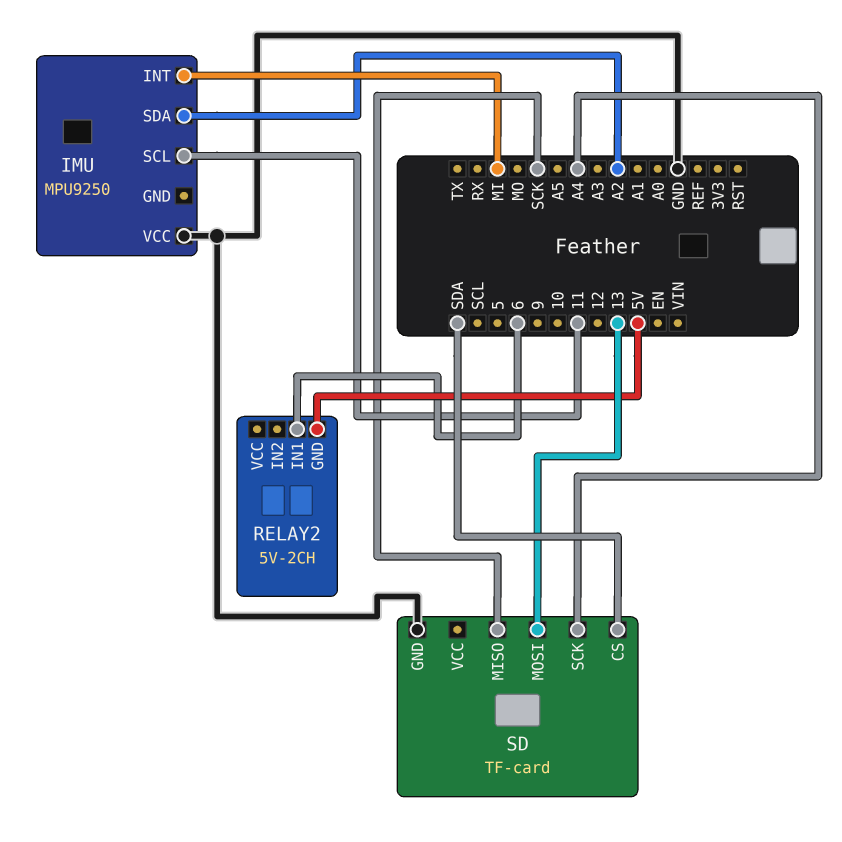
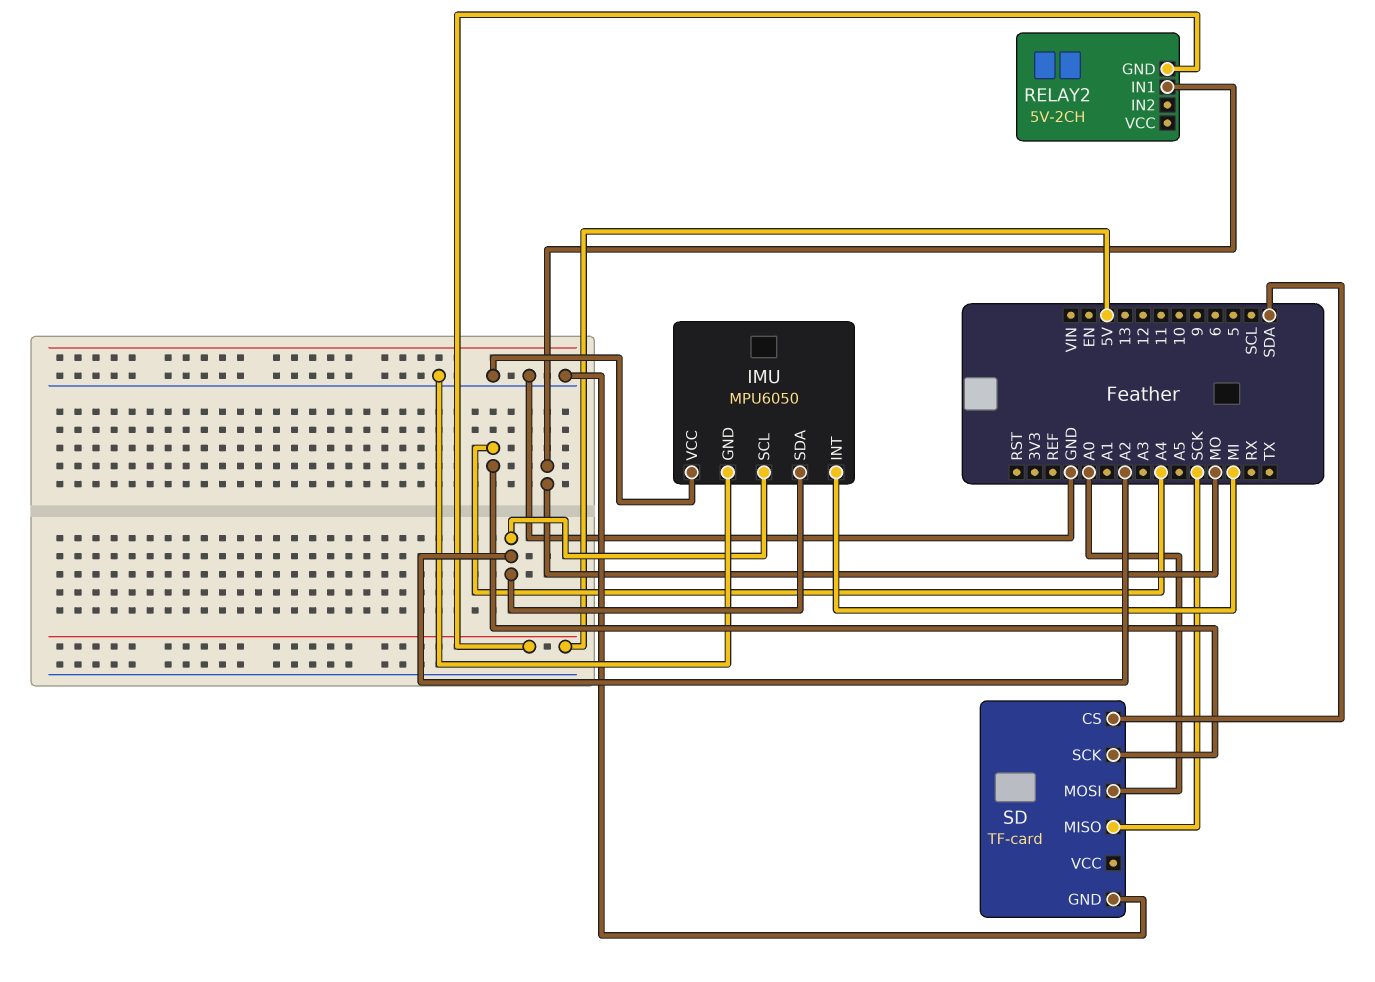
IMU: MPU9250 -> MPU6050
IMU pin GND: none -> GND
IMU pin SCL: 11 -> A2
RELAY2 pin IN1: 6 -> MO
SD pin MOSI: 13 -> A0

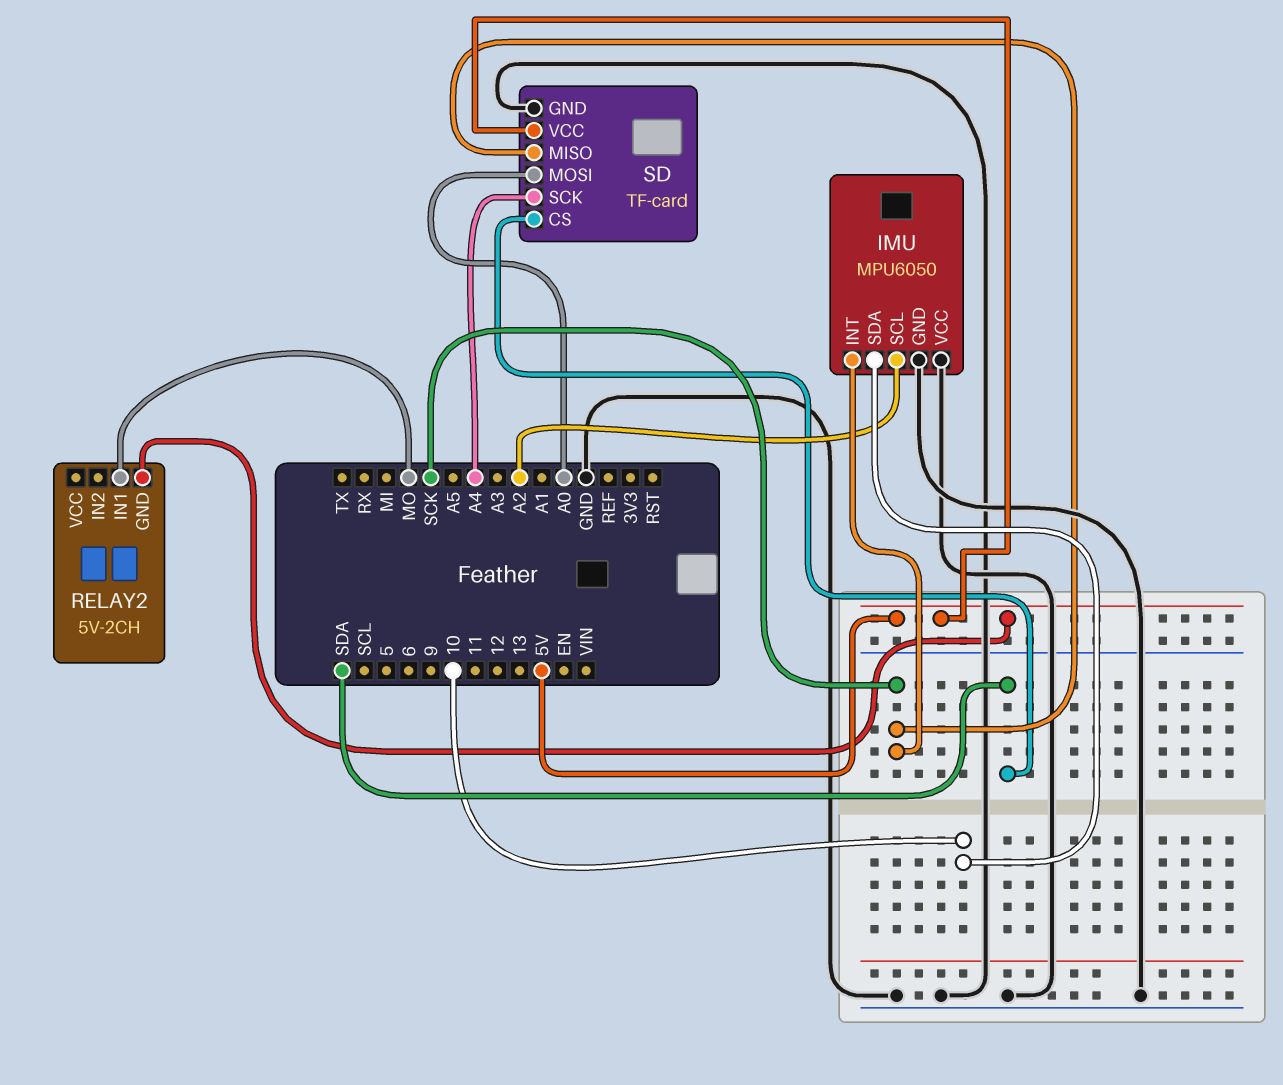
IMU pin INT: MI -> SCK
IMU pin SDA: A2 -> 10
SD pin VCC: none -> 5V

